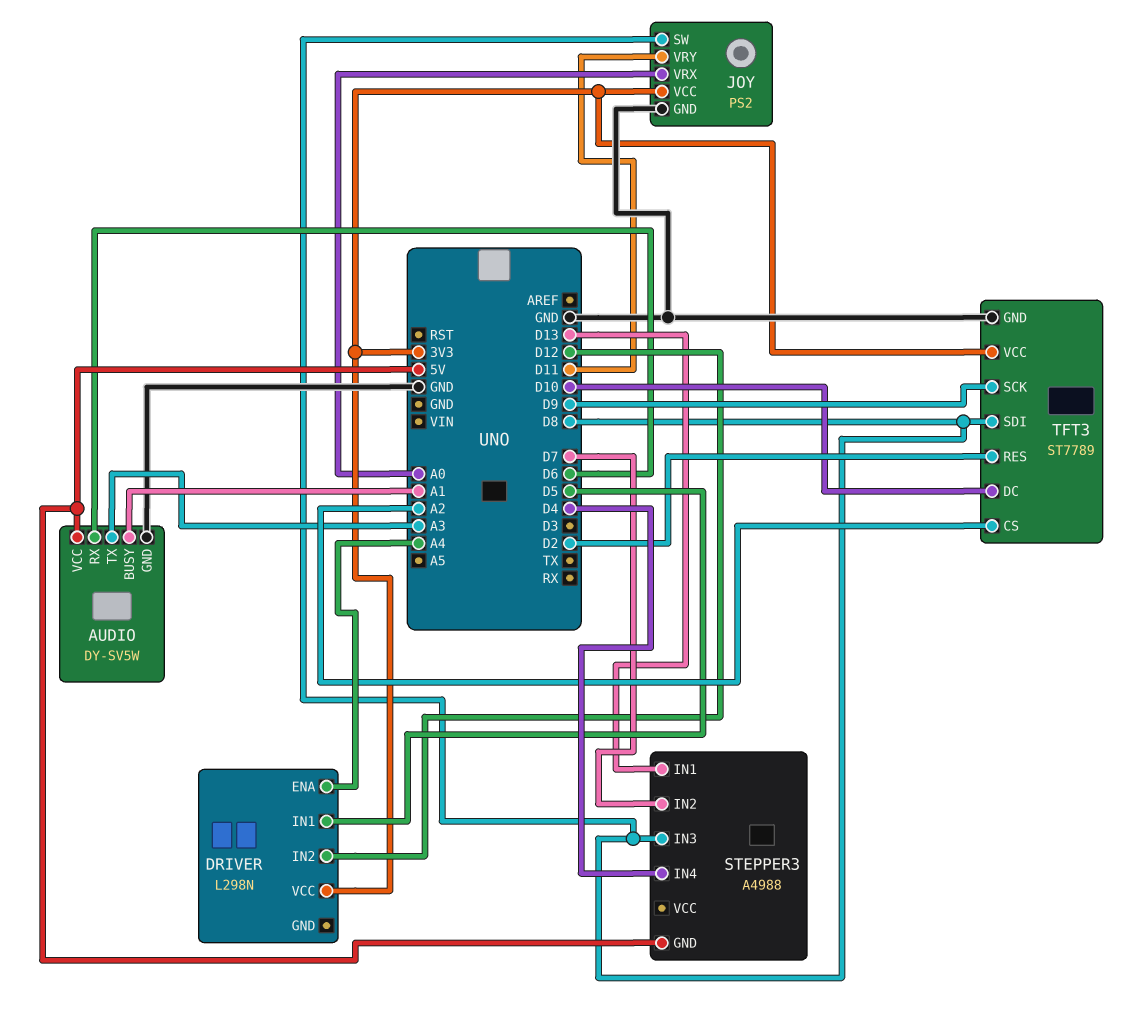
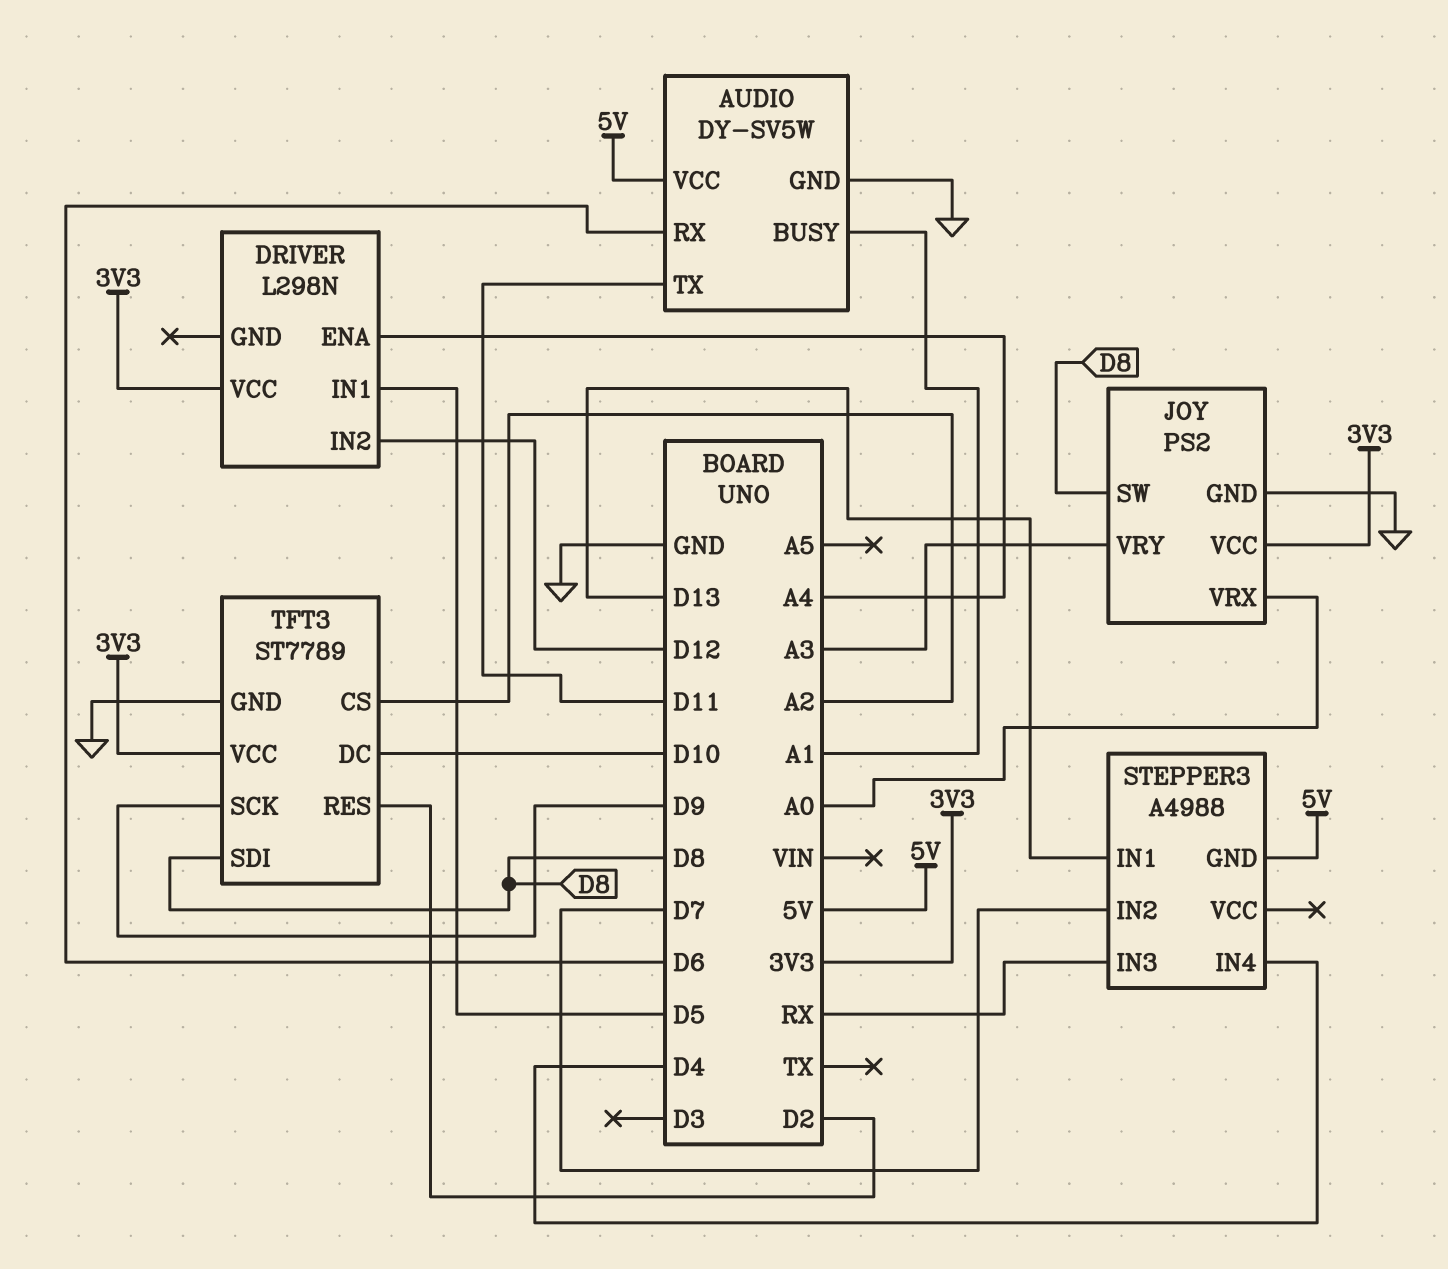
AUDIO pin TX: A3 -> D11
JOY pin VRY: D11 -> A3
STEPPER3 pin IN3: D8 -> RX

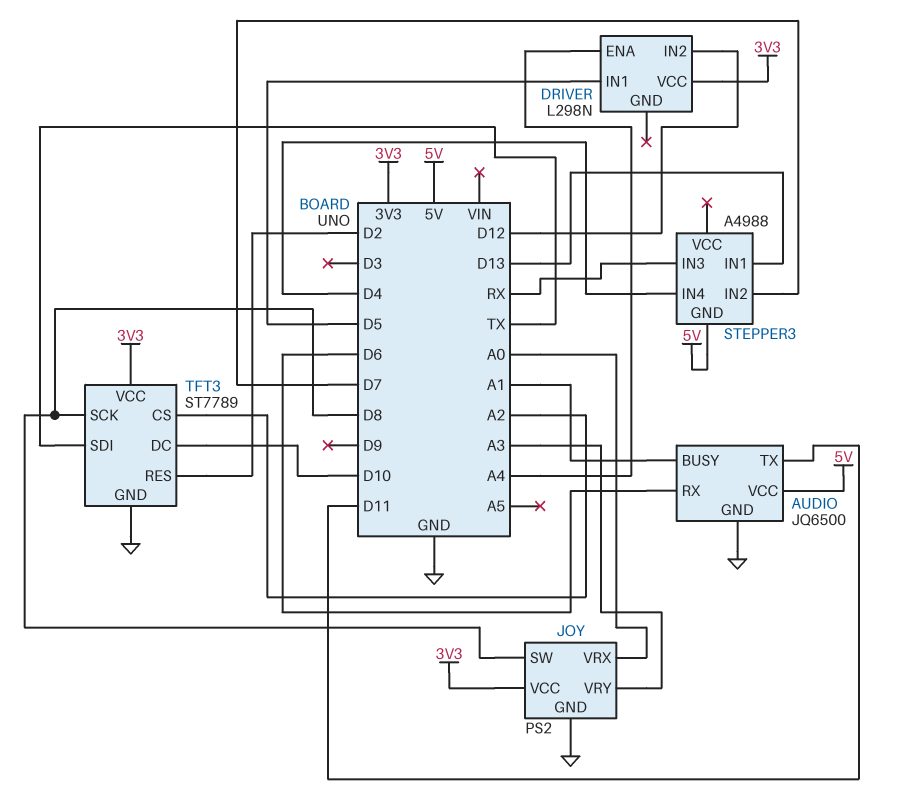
AUDIO: DY-SV5W -> JQ6500
TFT3 pin SCK: D9 -> D8
TFT3 pin SDI: D8 -> TX

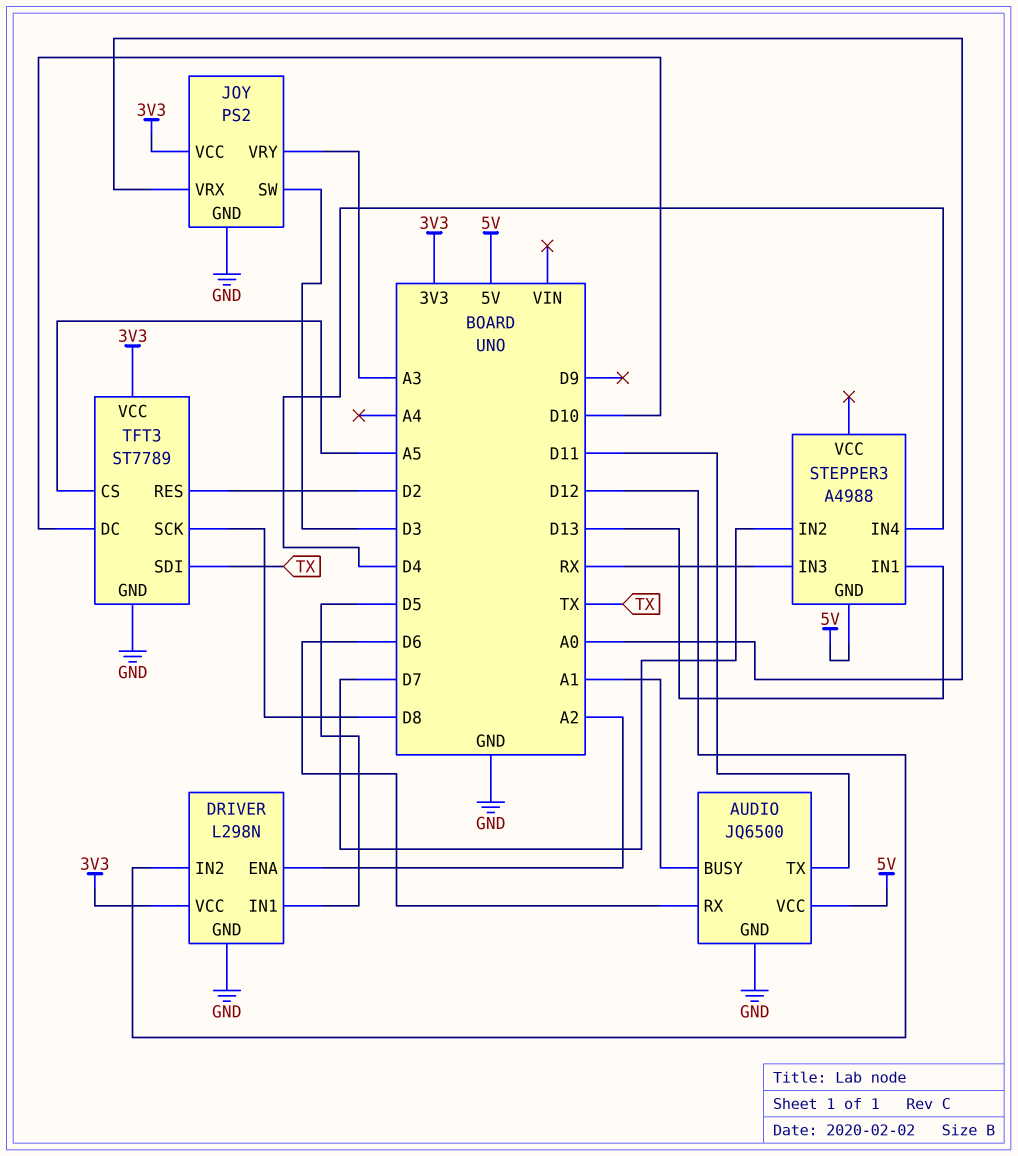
DRIVER pin ENA: A4 -> A2
DRIVER pin GND: none -> GND
JOY pin SW: D8 -> D3
TFT3 pin CS: A2 -> A5

